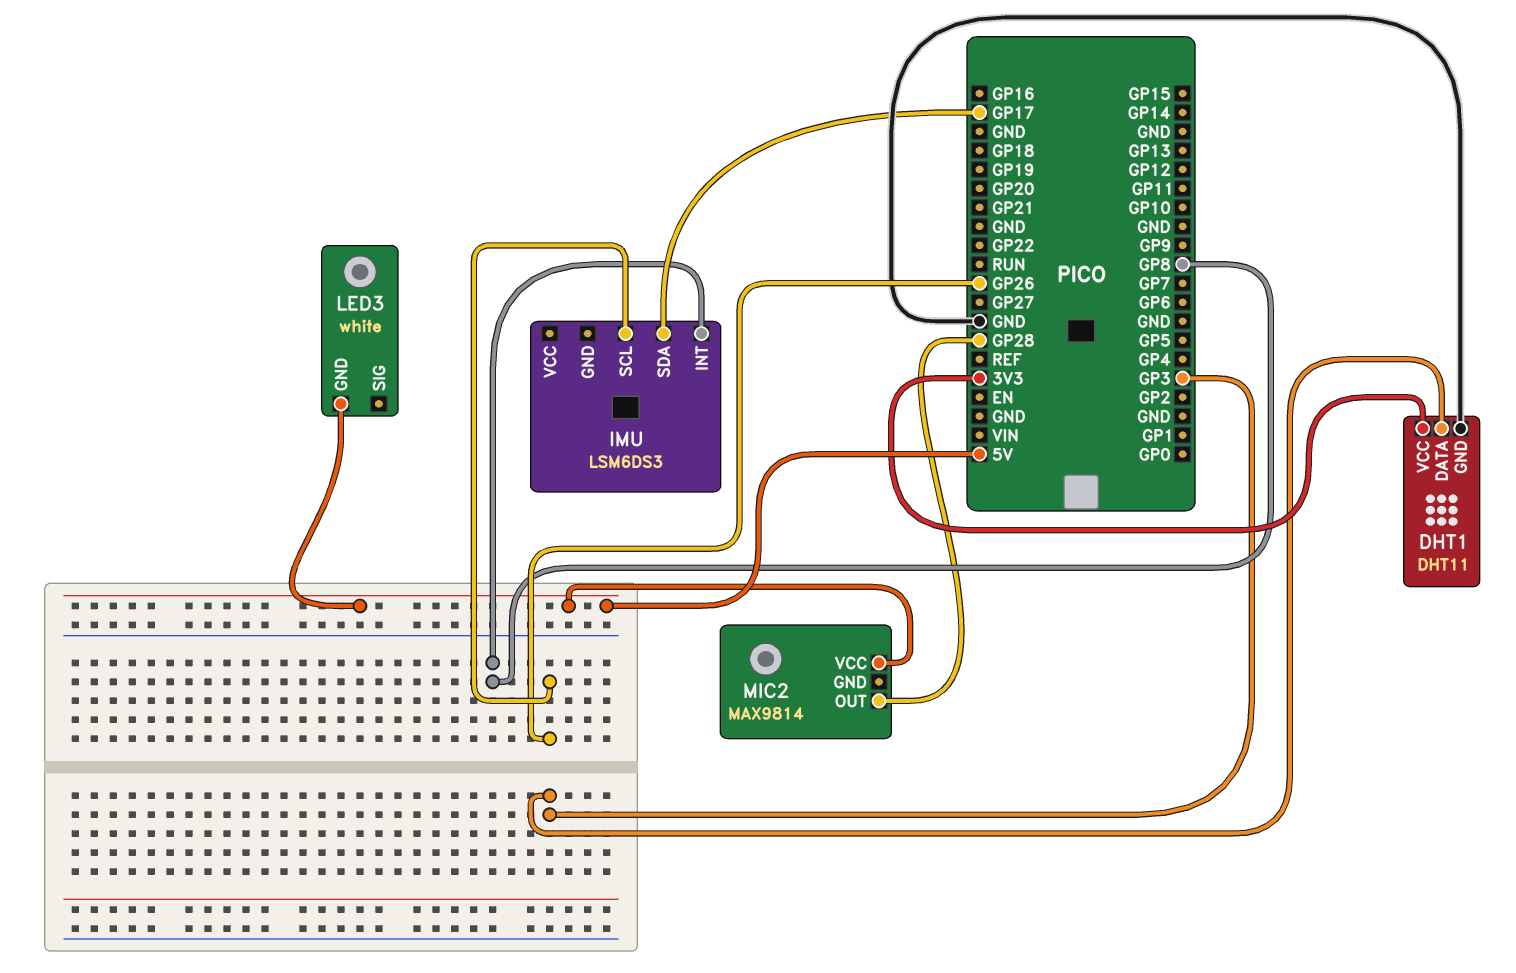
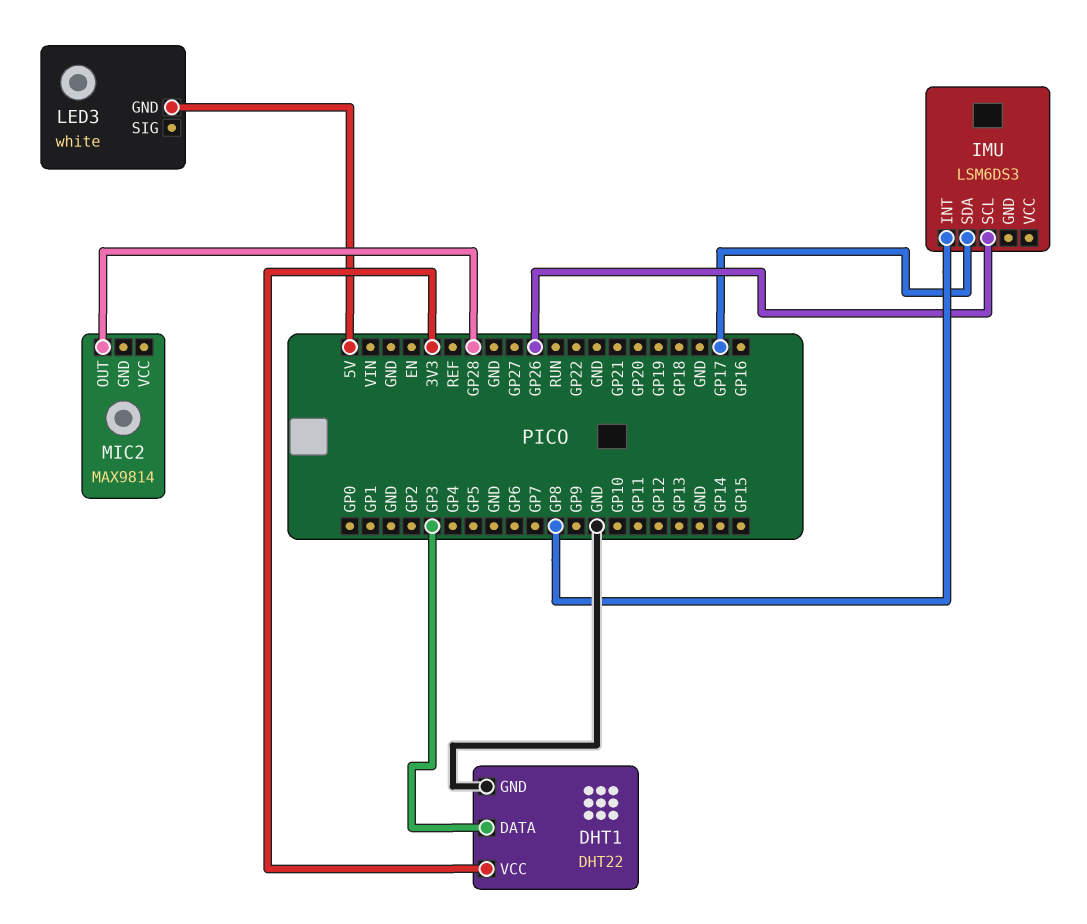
DHT1: DHT11 -> DHT22
MIC2 pin VCC: 5V -> none

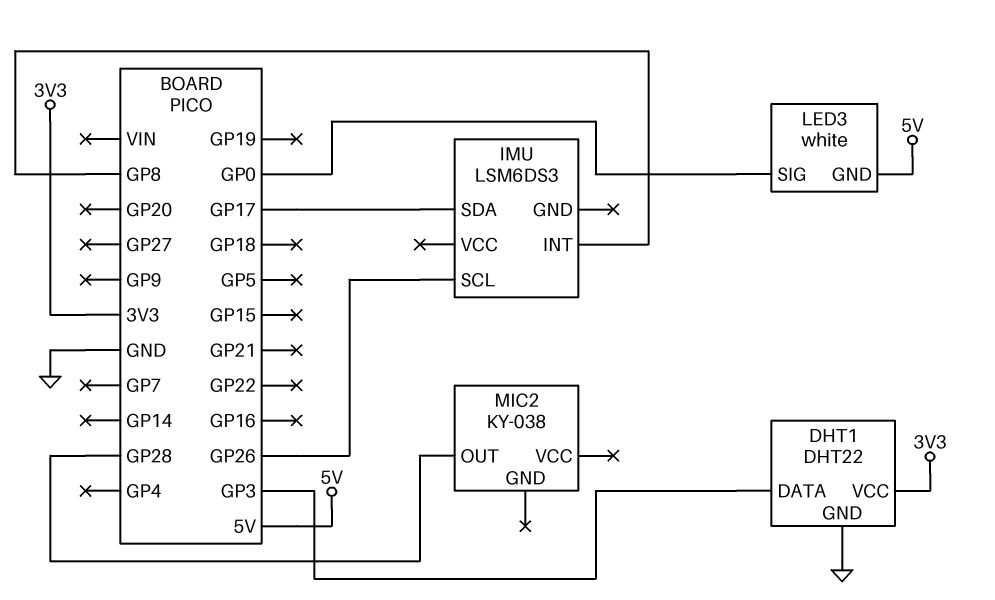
LED3 pin SIG: none -> GP0
MIC2: MAX9814 -> KY-038

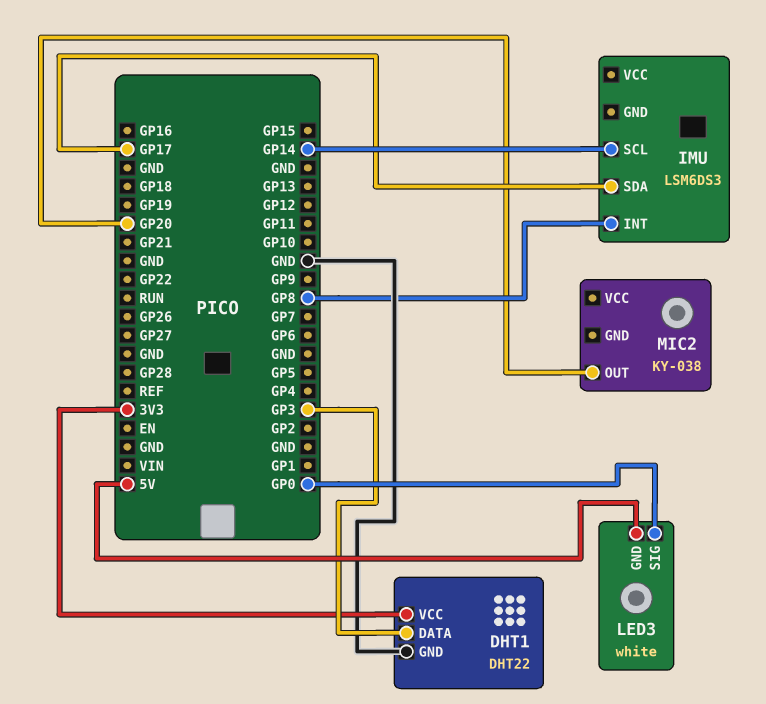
IMU pin SCL: GP26 -> GP14
MIC2 pin OUT: GP28 -> GP20

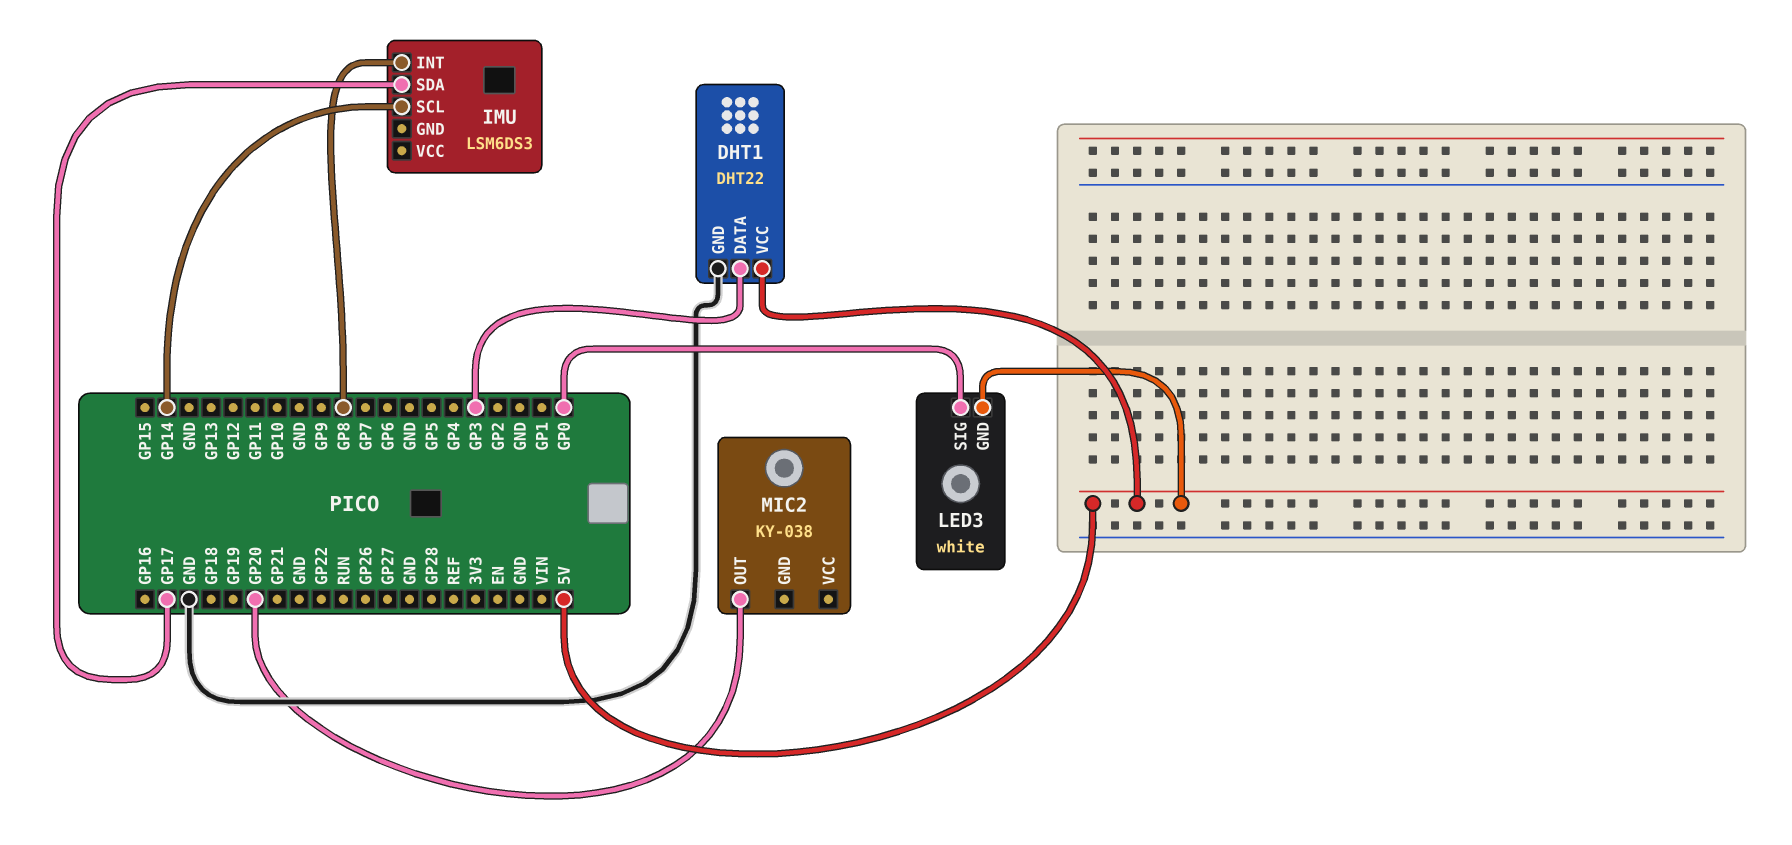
DHT1 pin VCC: 3V3 -> 5V

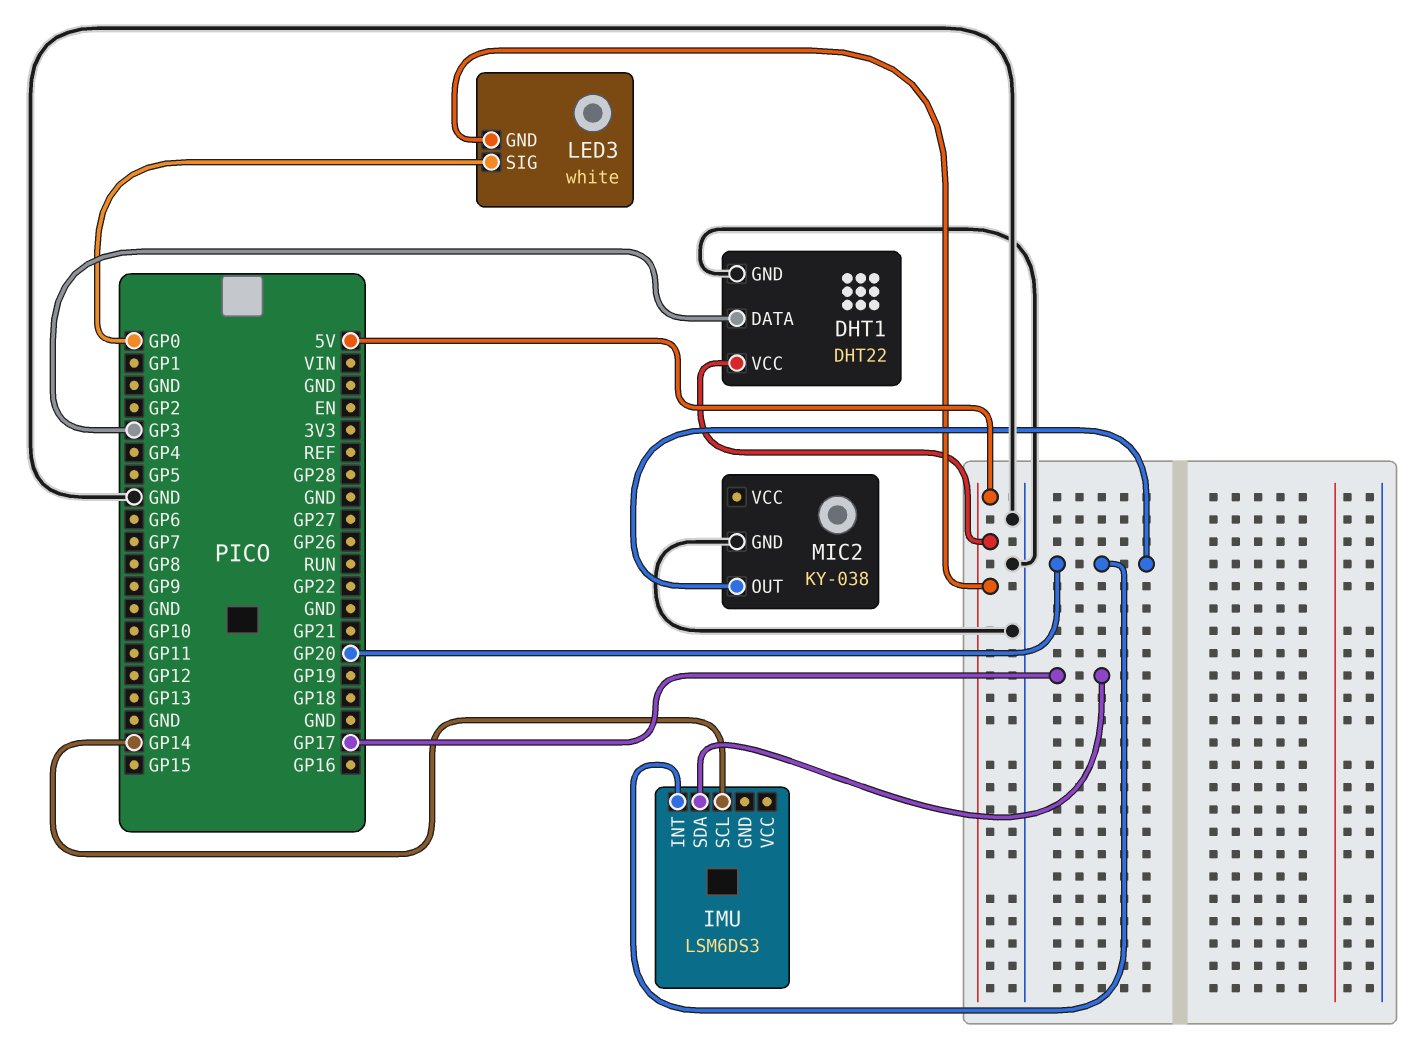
IMU pin INT: GP8 -> GP20
MIC2 pin GND: none -> GND

